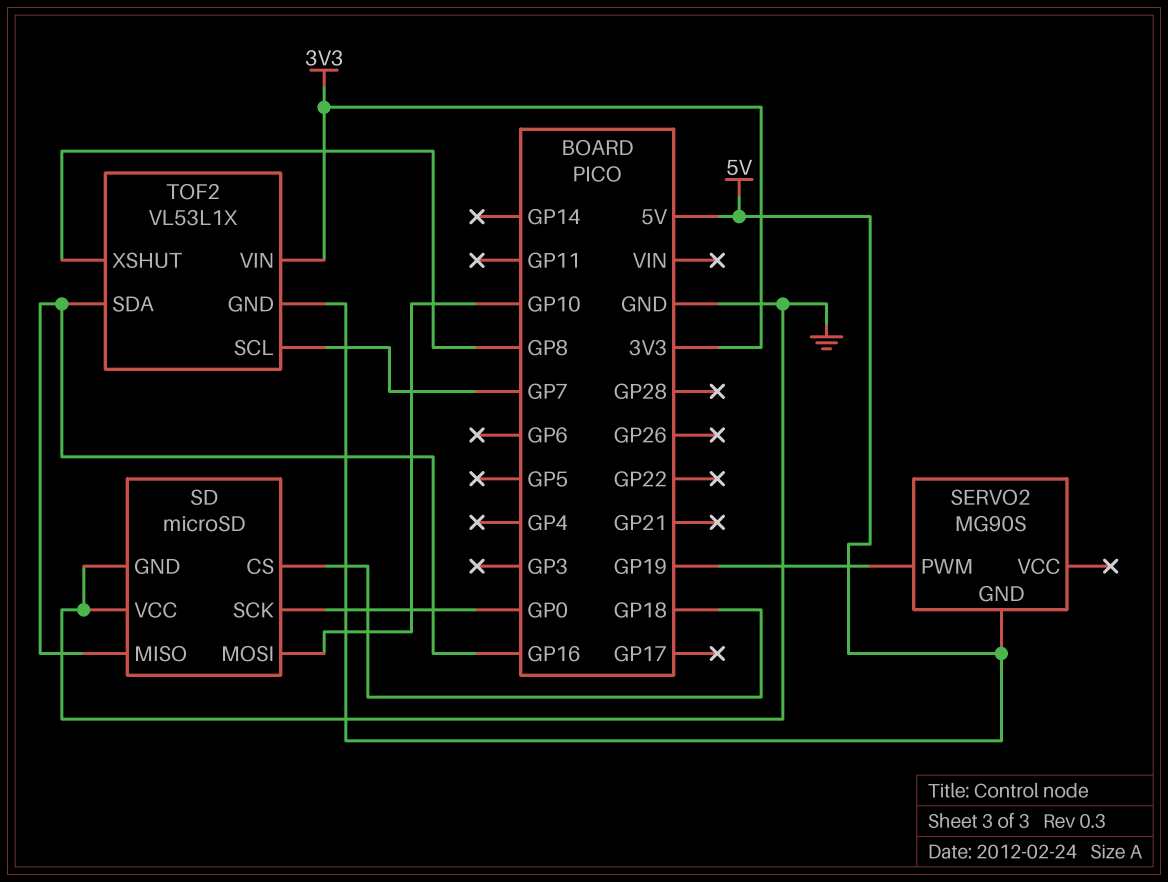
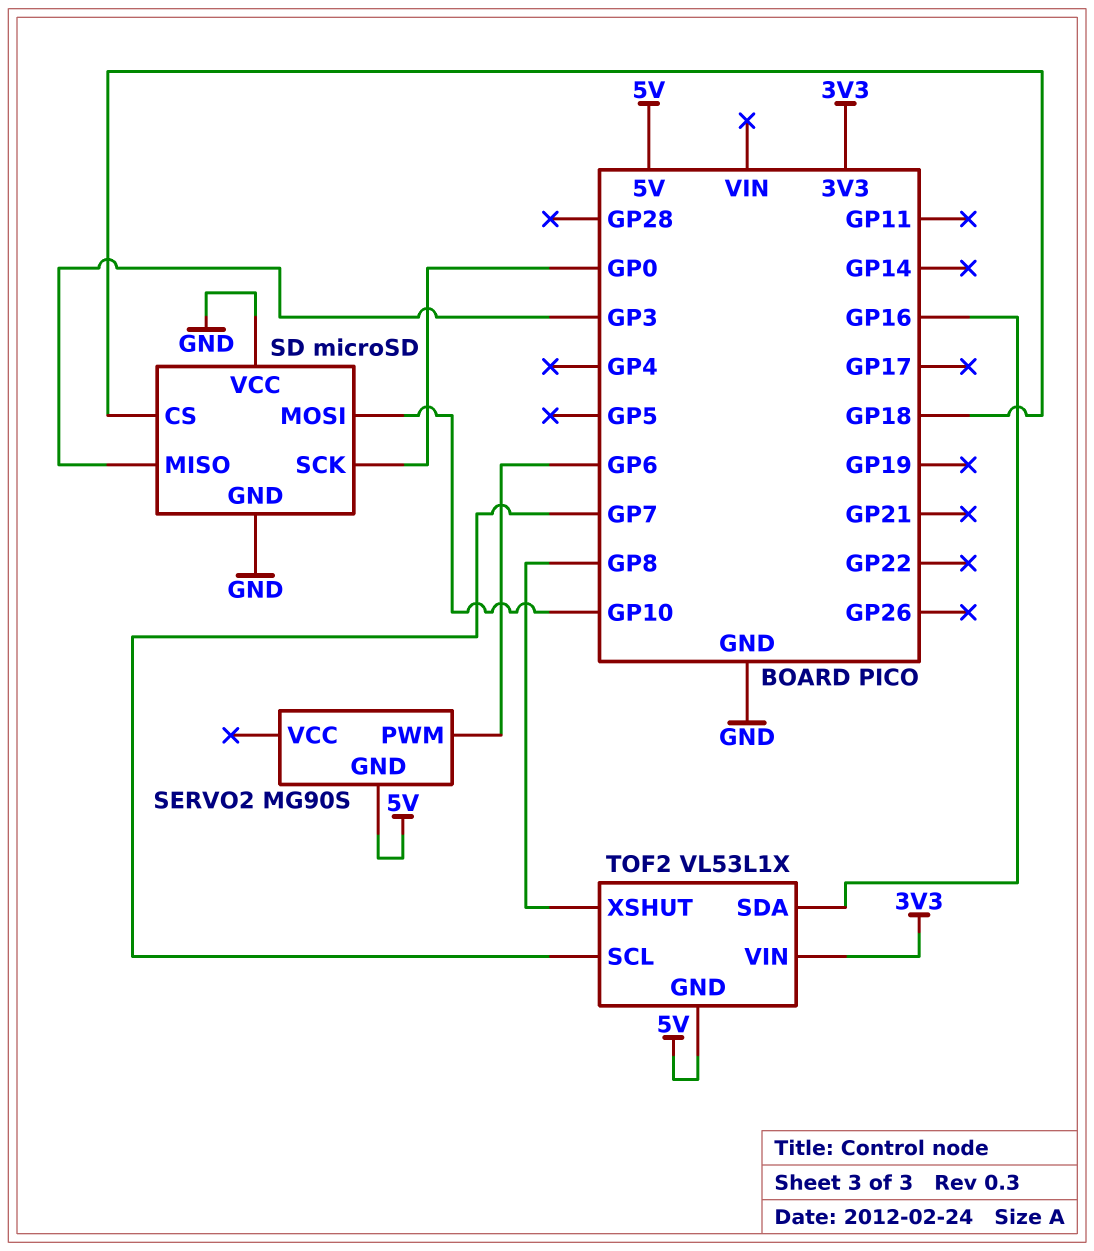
SD pin MISO: GP16 -> GP3
SERVO2 pin PWM: GP19 -> GP6

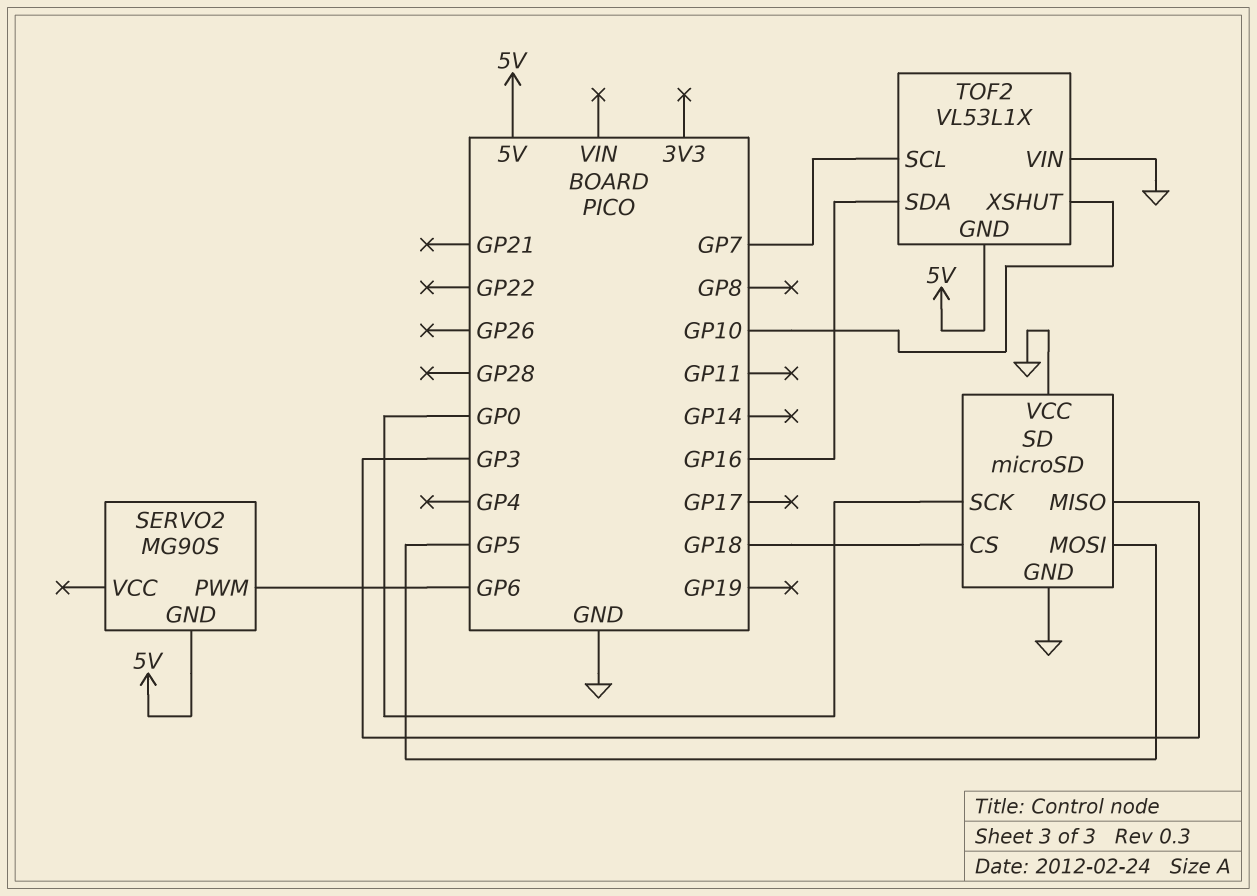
SD pin MOSI: GP10 -> GP5
TOF2 pin VIN: 3V3 -> GND
TOF2 pin XSHUT: GP8 -> GP10

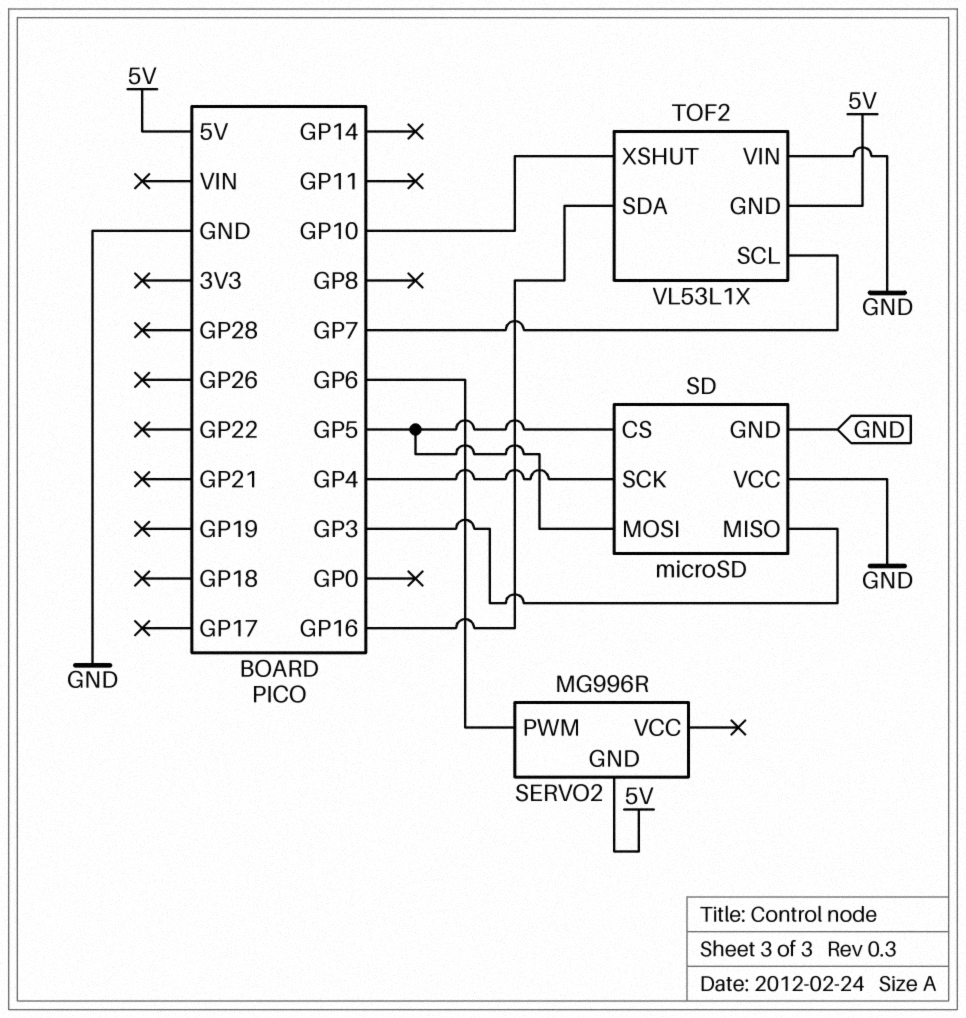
SD pin CS: GP18 -> GP5
SD pin SCK: GP0 -> GP4
SERVO2: MG90S -> MG996R

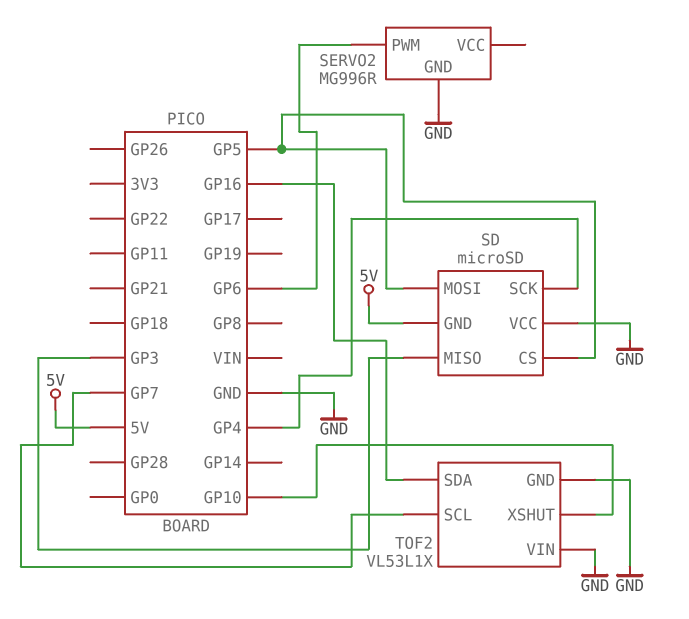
SD pin GND: GND -> 5V
SERVO2 pin GND: 5V -> GND
TOF2 pin GND: 5V -> GND

